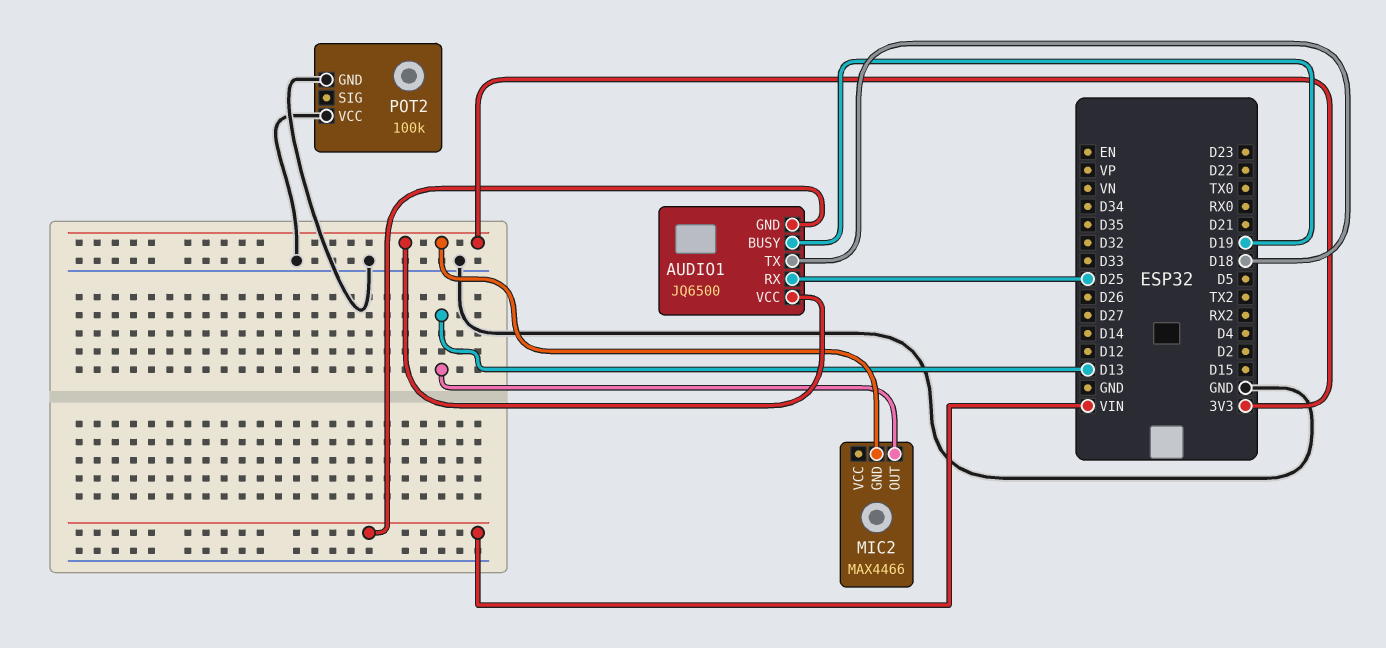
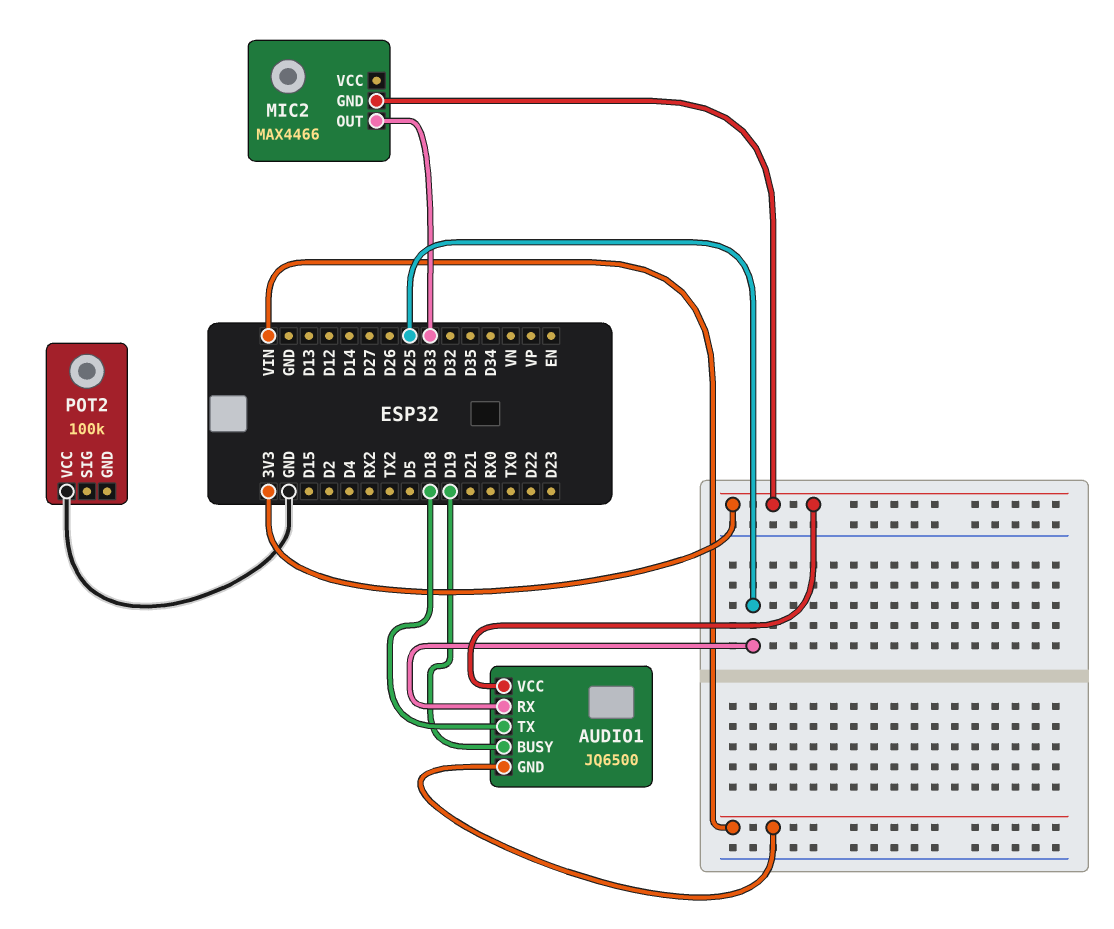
MIC2 pin OUT: D13 -> D33
POT2 pin GND: GND -> none

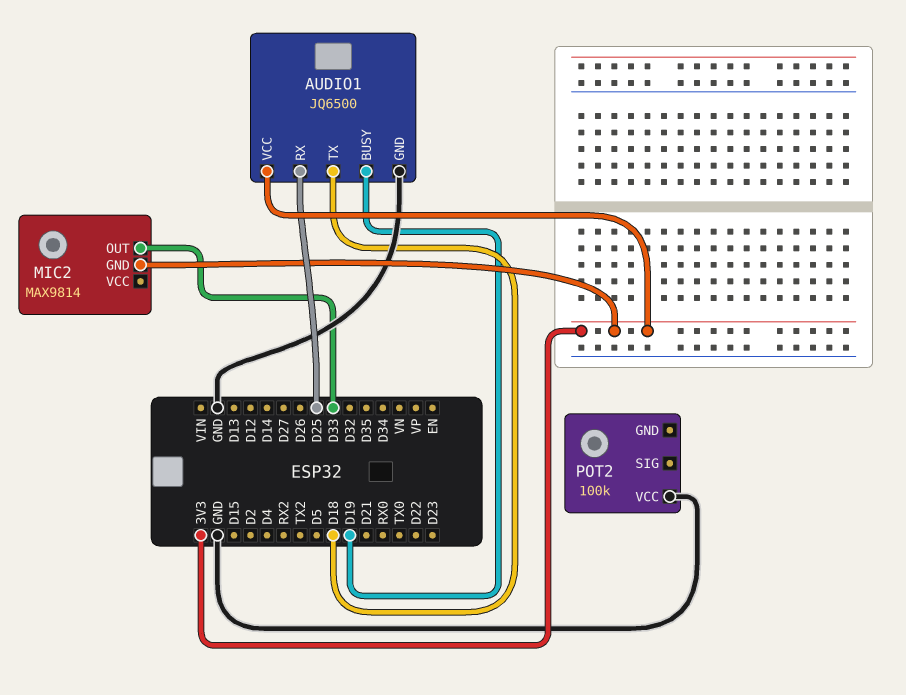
AUDIO1 pin GND: VIN -> GND
MIC2: MAX4466 -> MAX9814

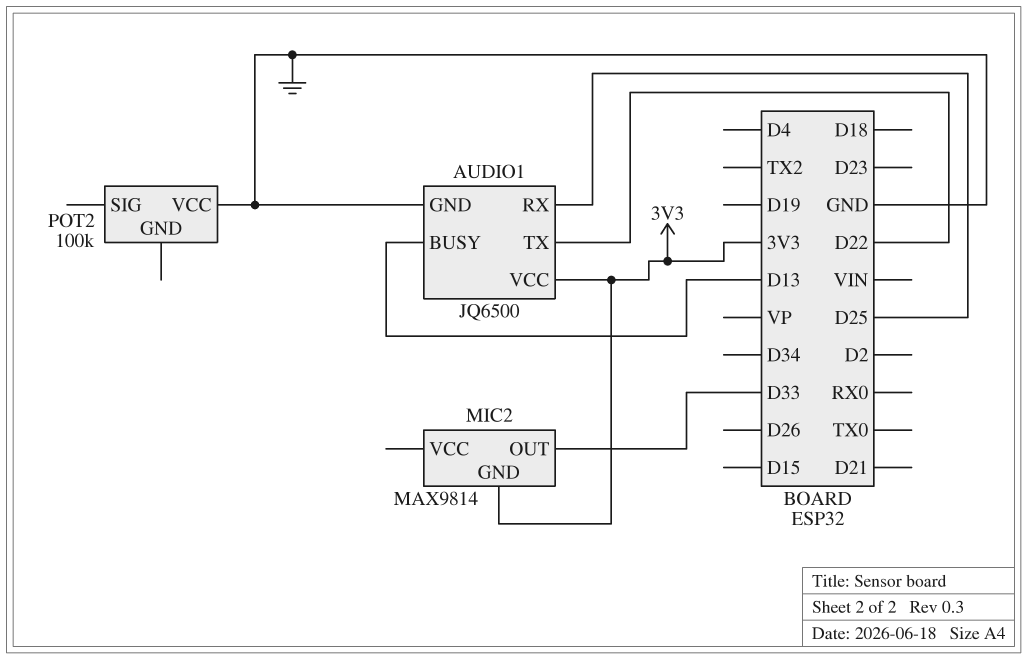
AUDIO1 pin BUSY: D19 -> D13
AUDIO1 pin TX: D18 -> D22

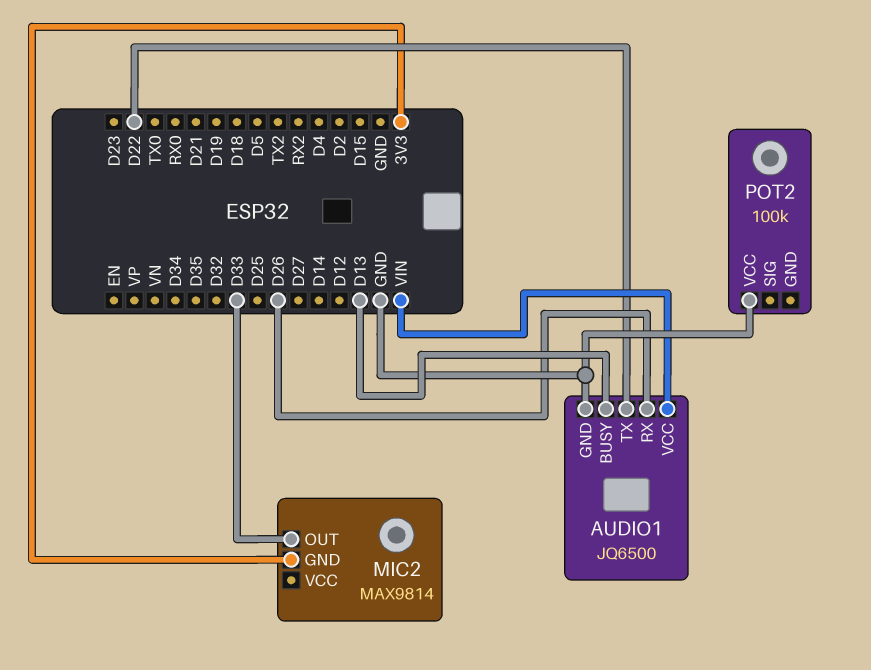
AUDIO1 pin RX: D25 -> D26
AUDIO1 pin VCC: 3V3 -> VIN

